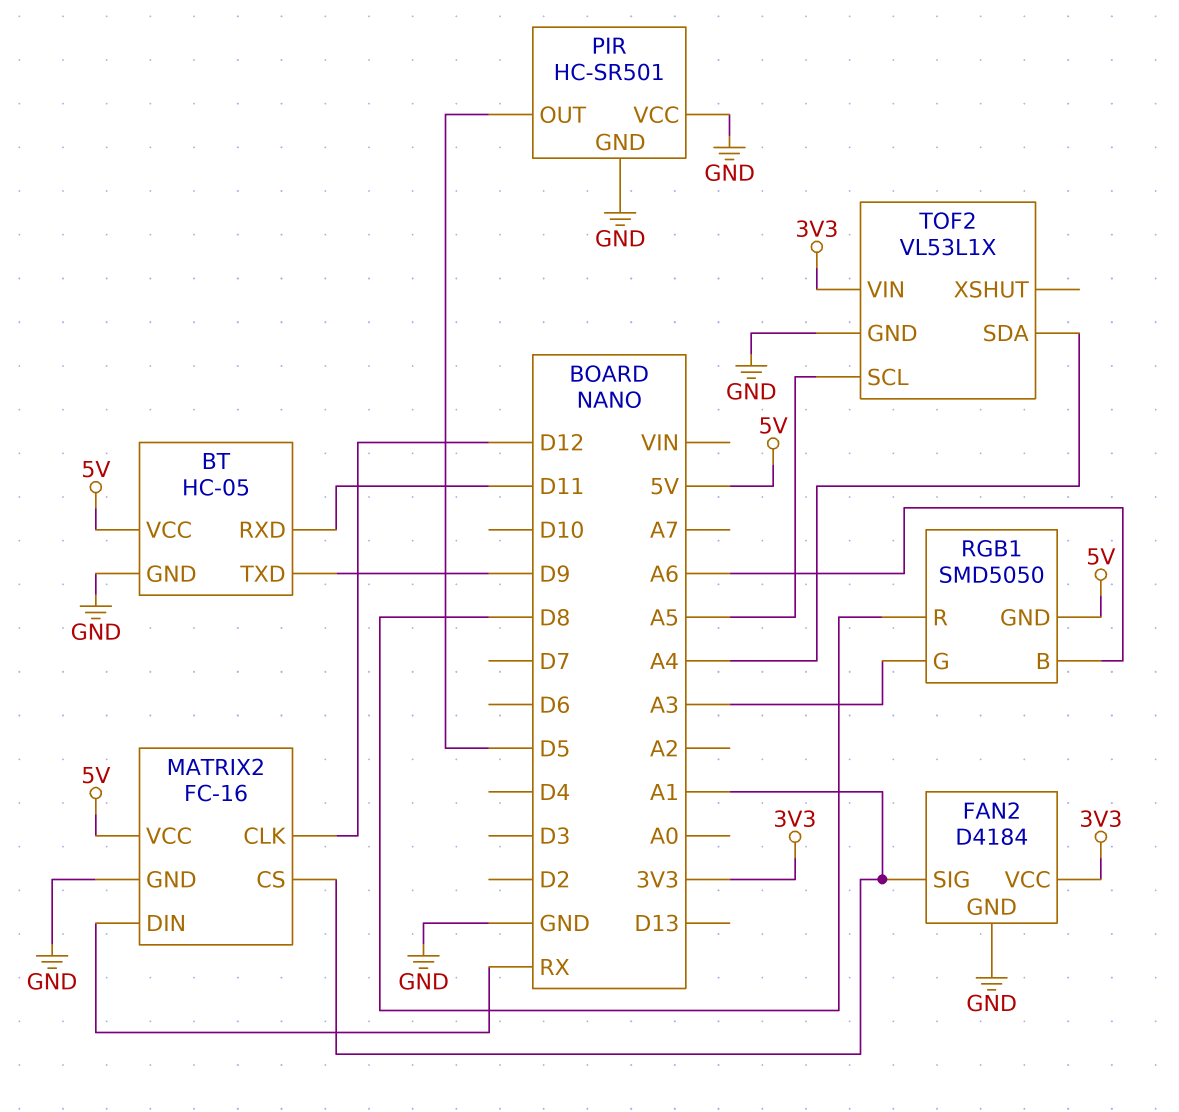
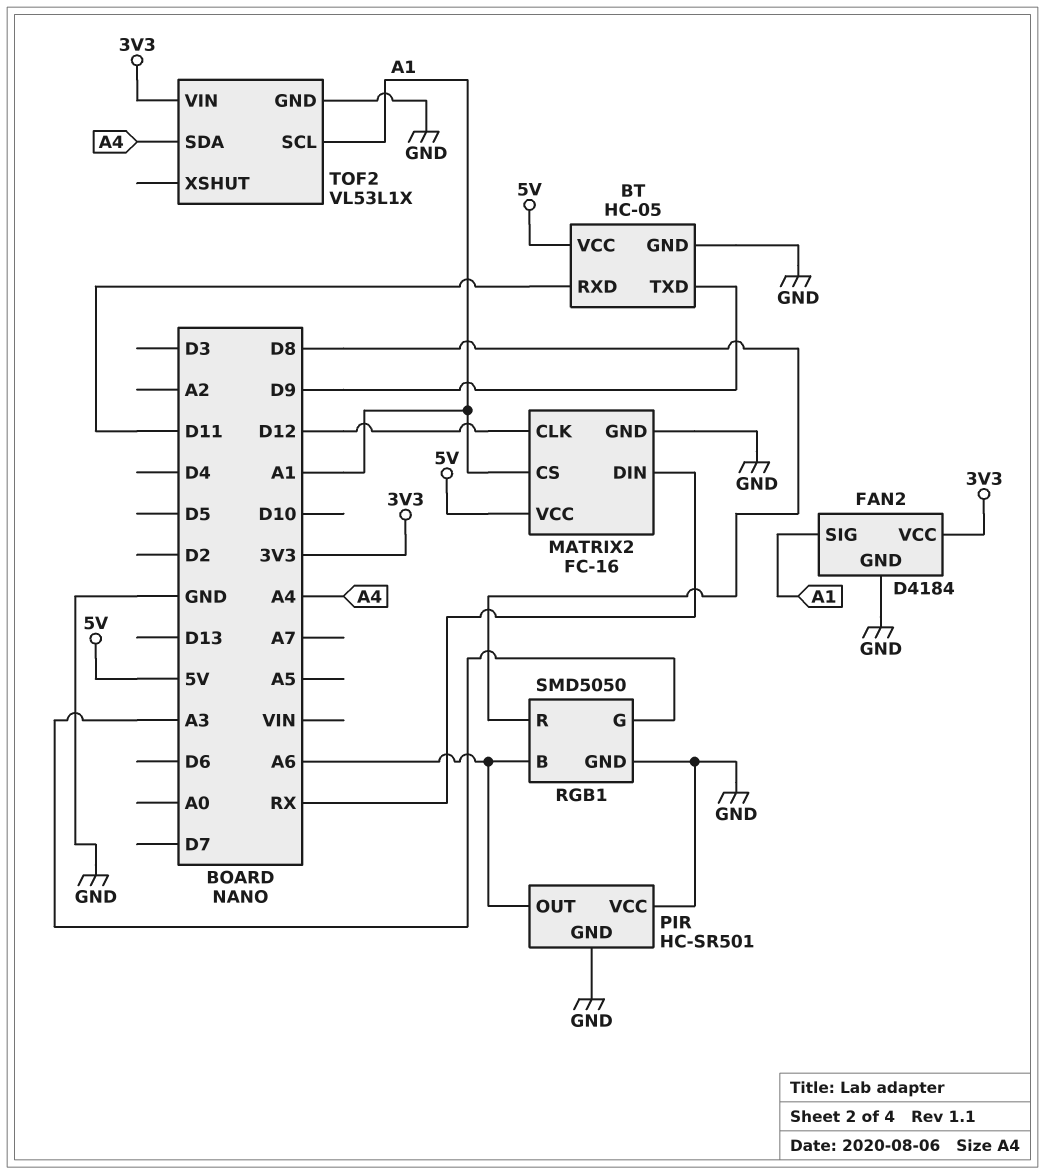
PIR pin OUT: D5 -> A6
RGB1 pin GND: 5V -> GND
TOF2 pin SCL: A5 -> A1

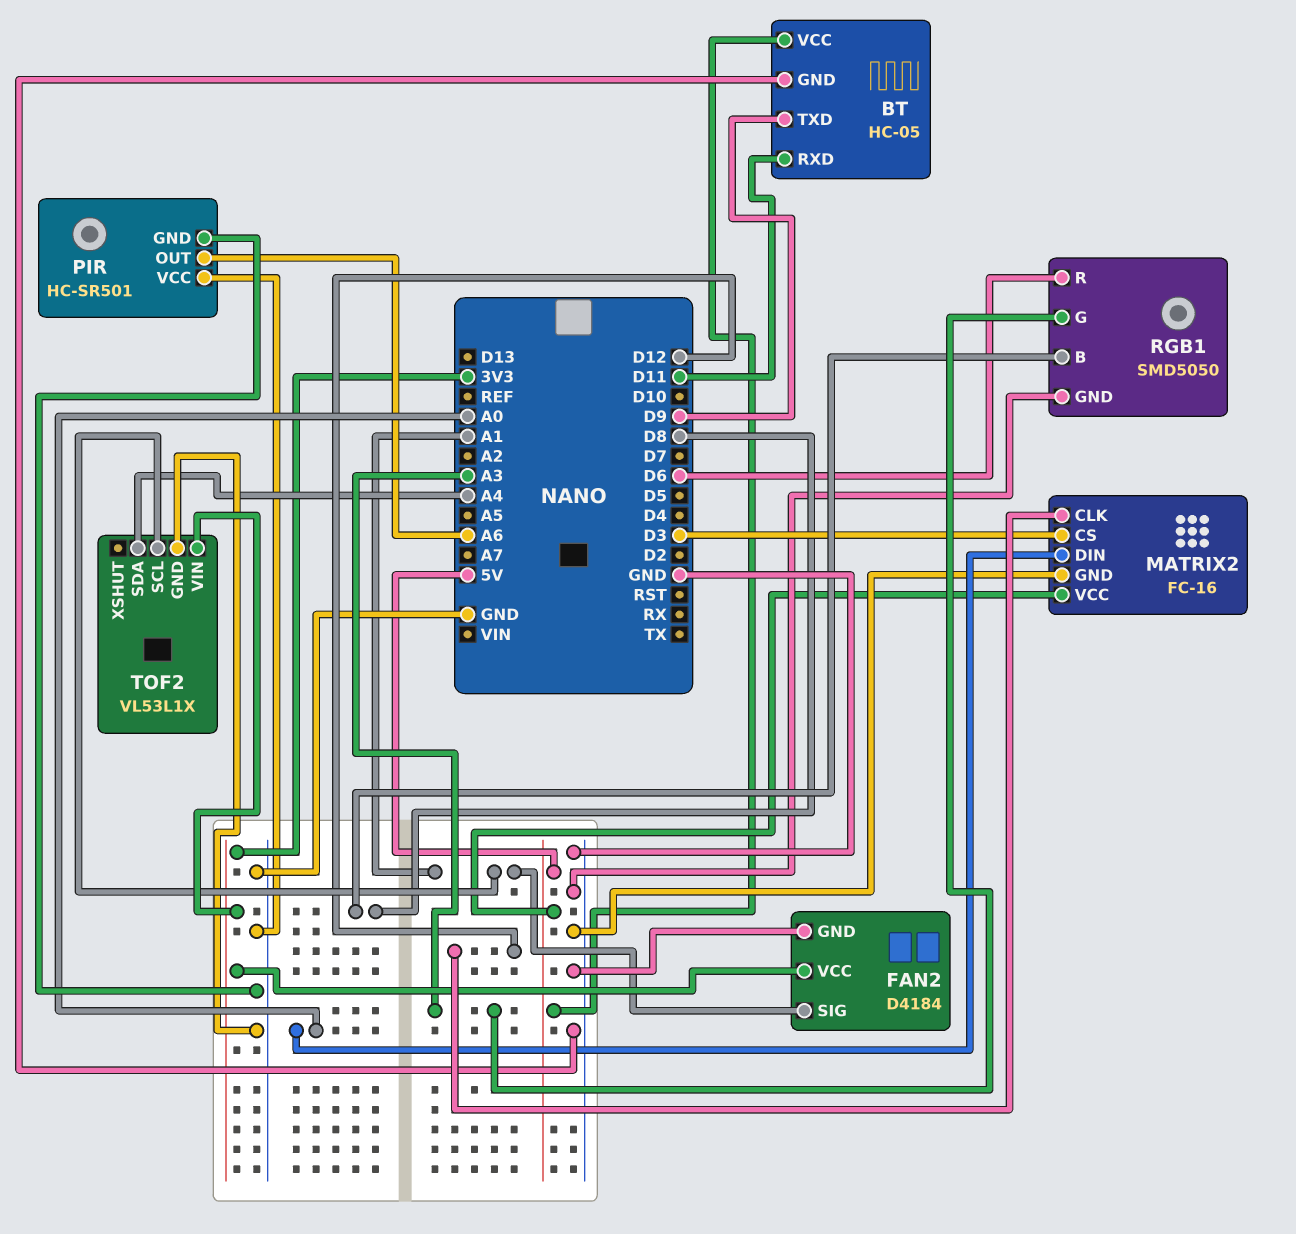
MATRIX2 pin CS: A1 -> D3
MATRIX2 pin DIN: RX -> A0
RGB1 pin B: A6 -> D8
RGB1 pin R: D8 -> D6

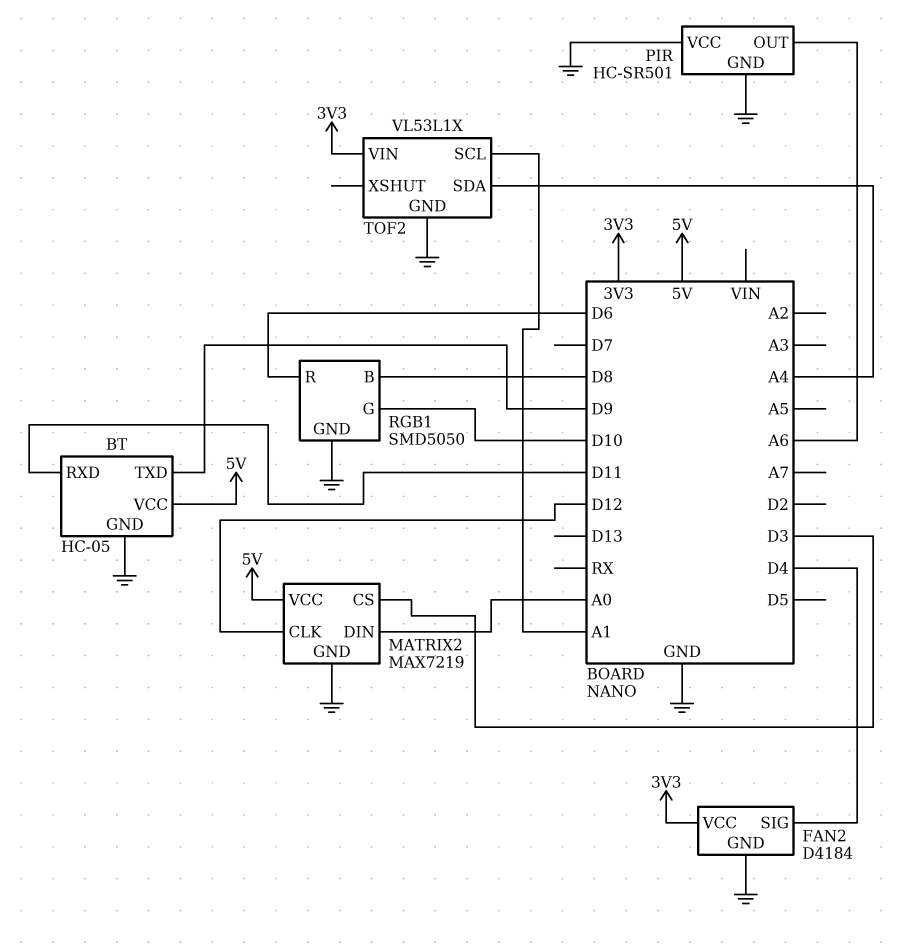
FAN2 pin SIG: A1 -> D4
MATRIX2: FC-16 -> MAX7219
RGB1 pin G: A3 -> D10

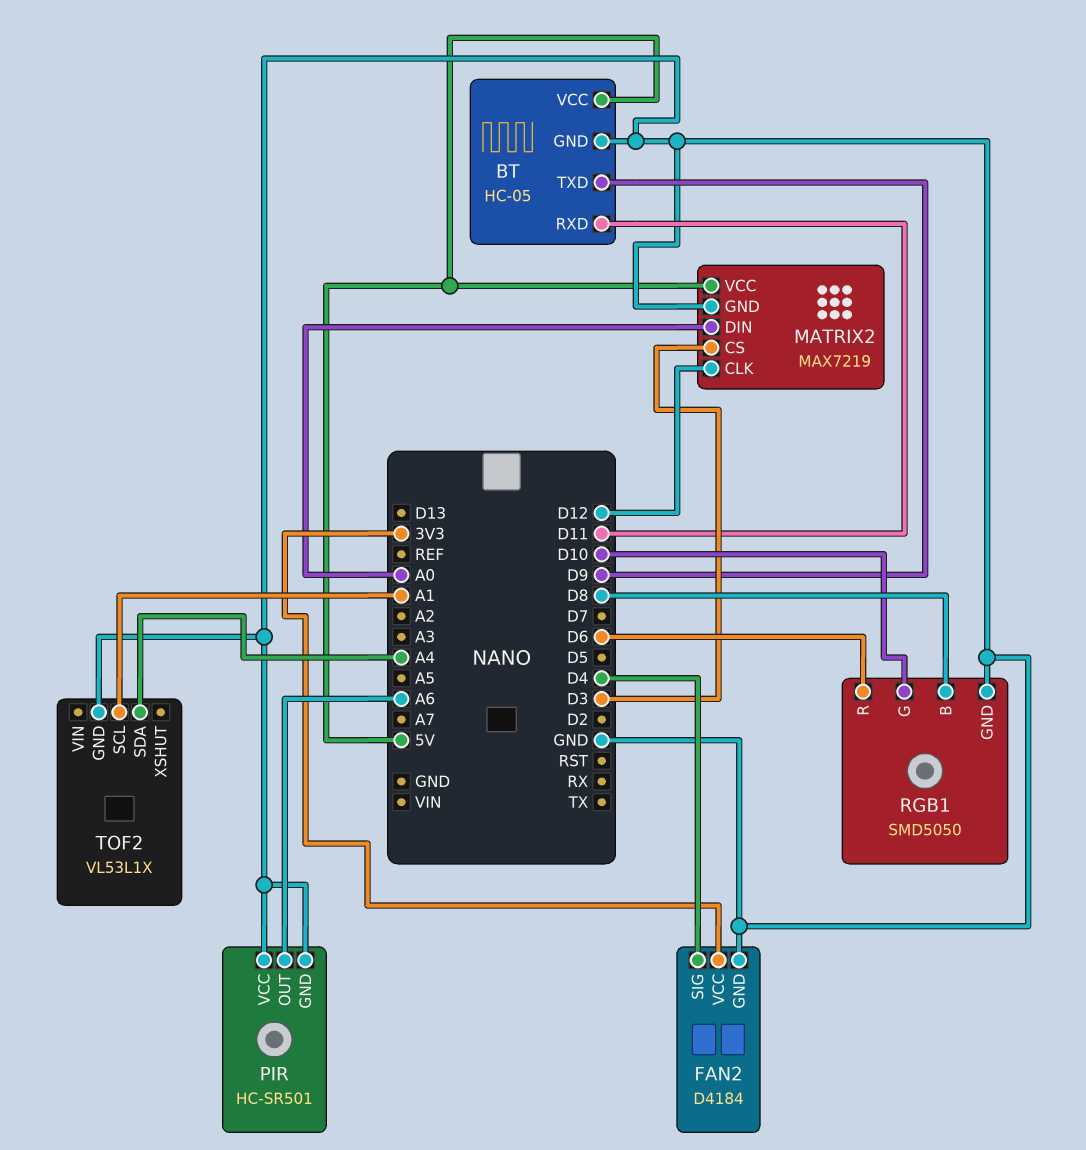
TOF2 pin VIN: 3V3 -> none

